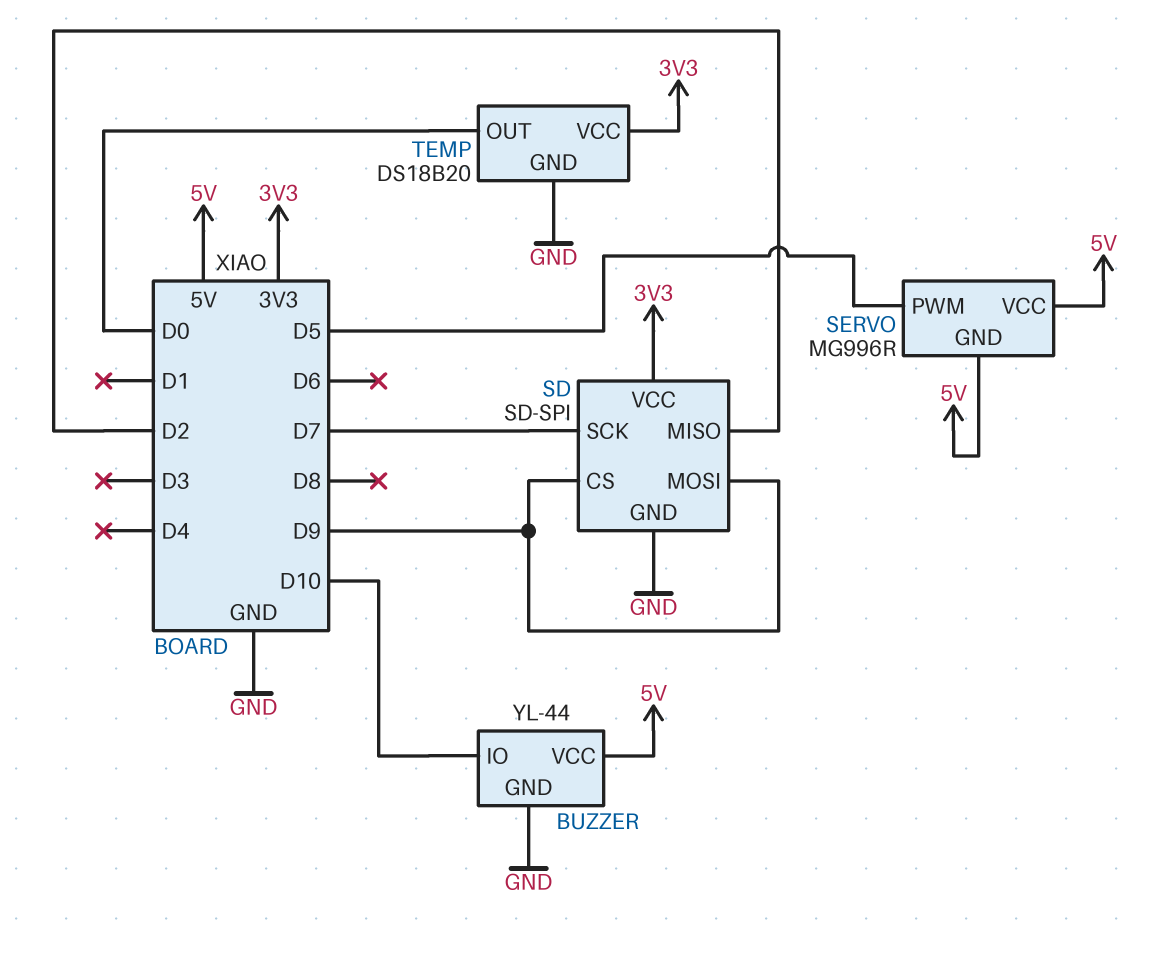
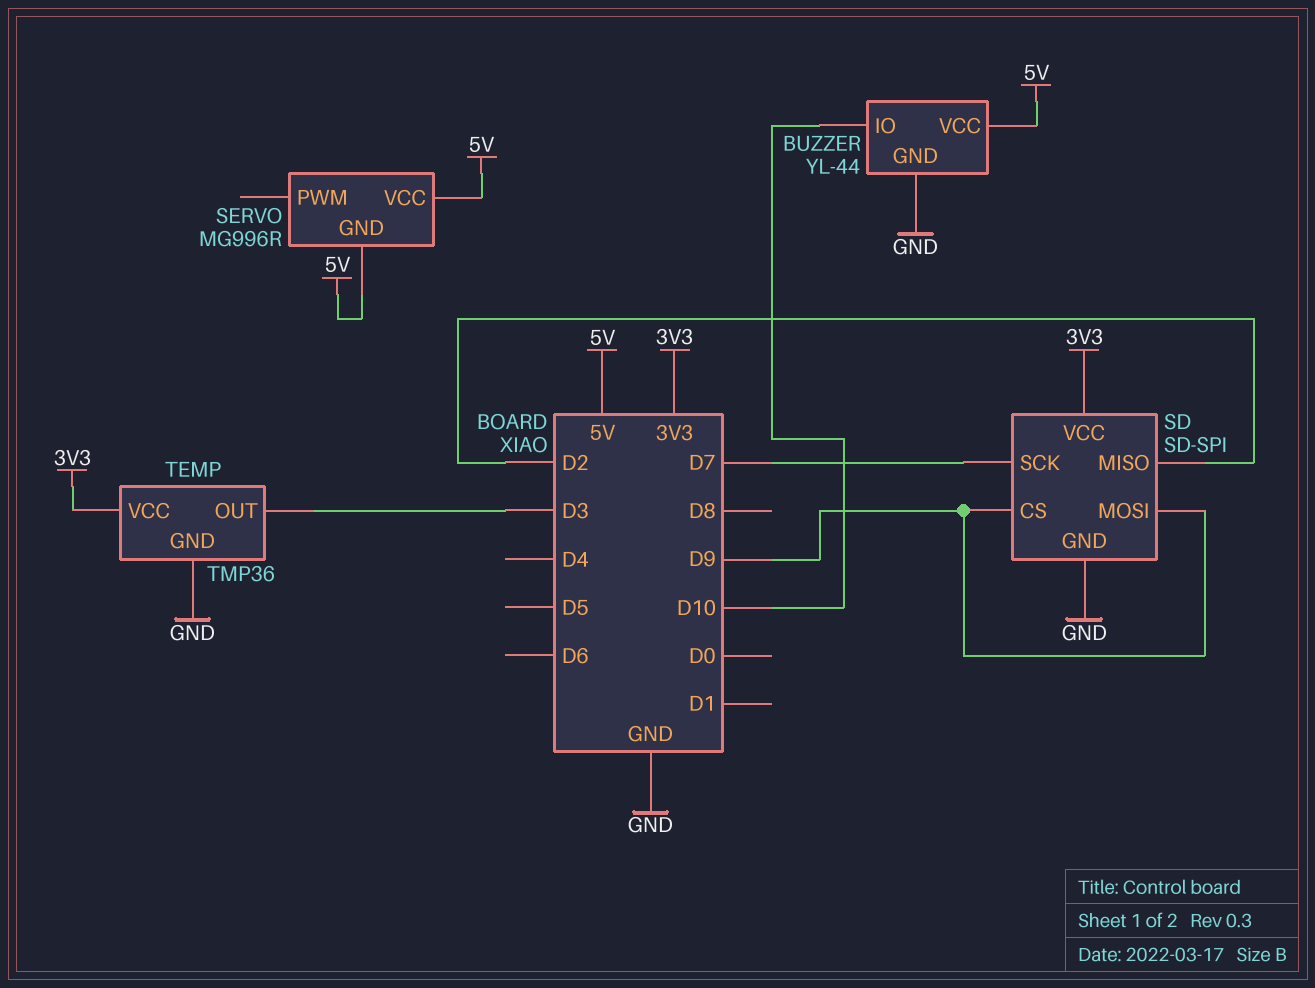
SERVO pin PWM: D5 -> none
TEMP: DS18B20 -> TMP36
TEMP pin OUT: D0 -> D3

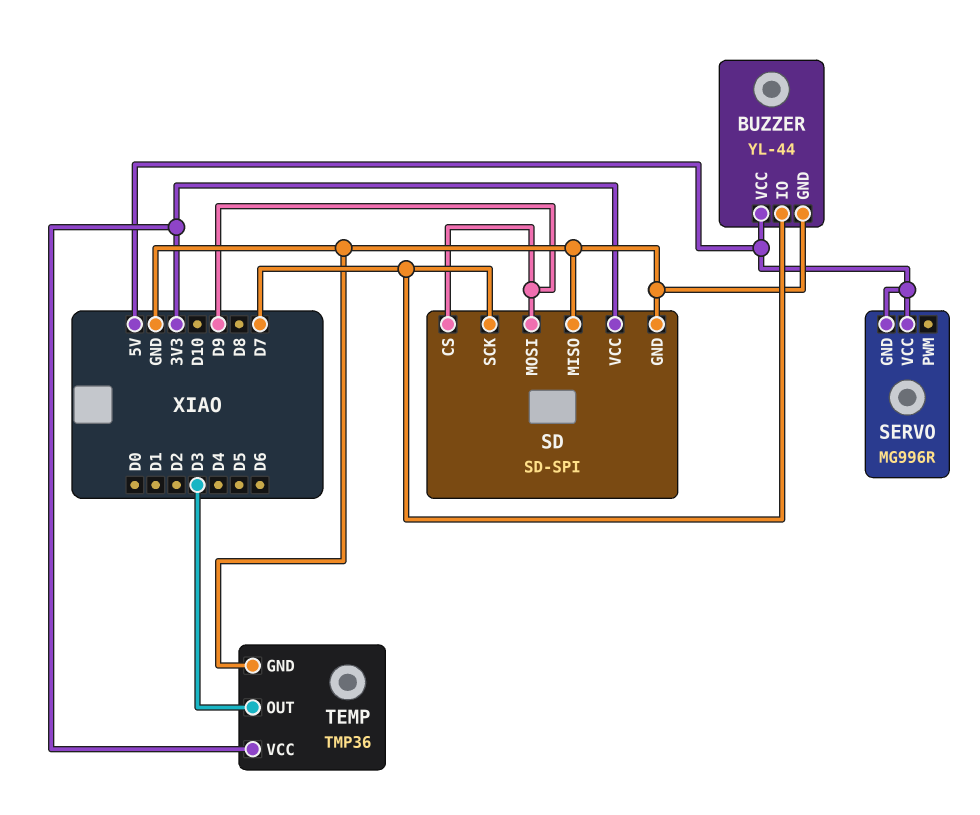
BUZZER pin IO: D10 -> D7
SD pin MISO: D2 -> GND

